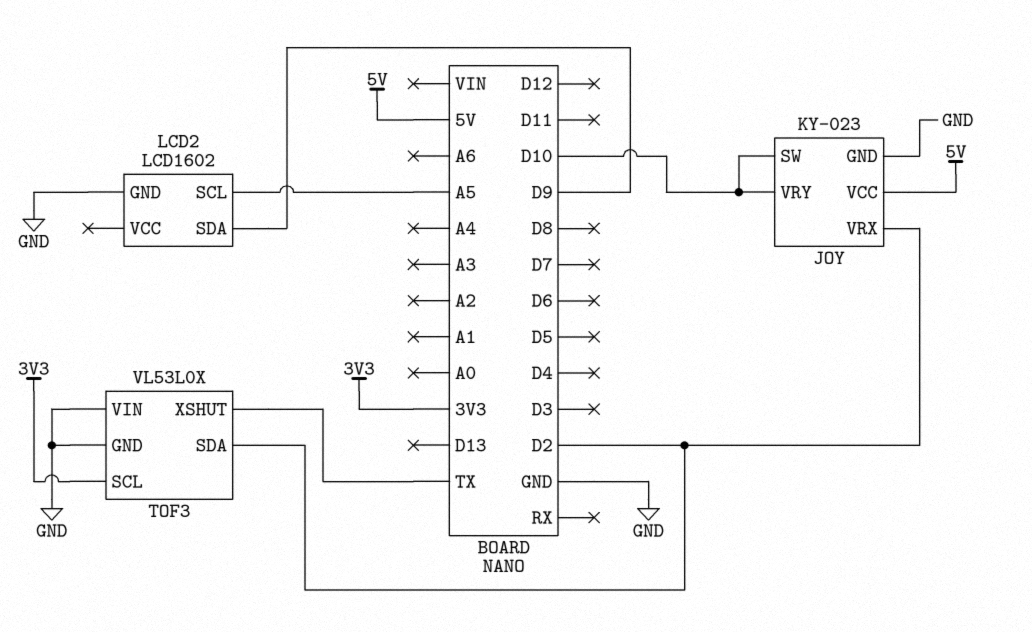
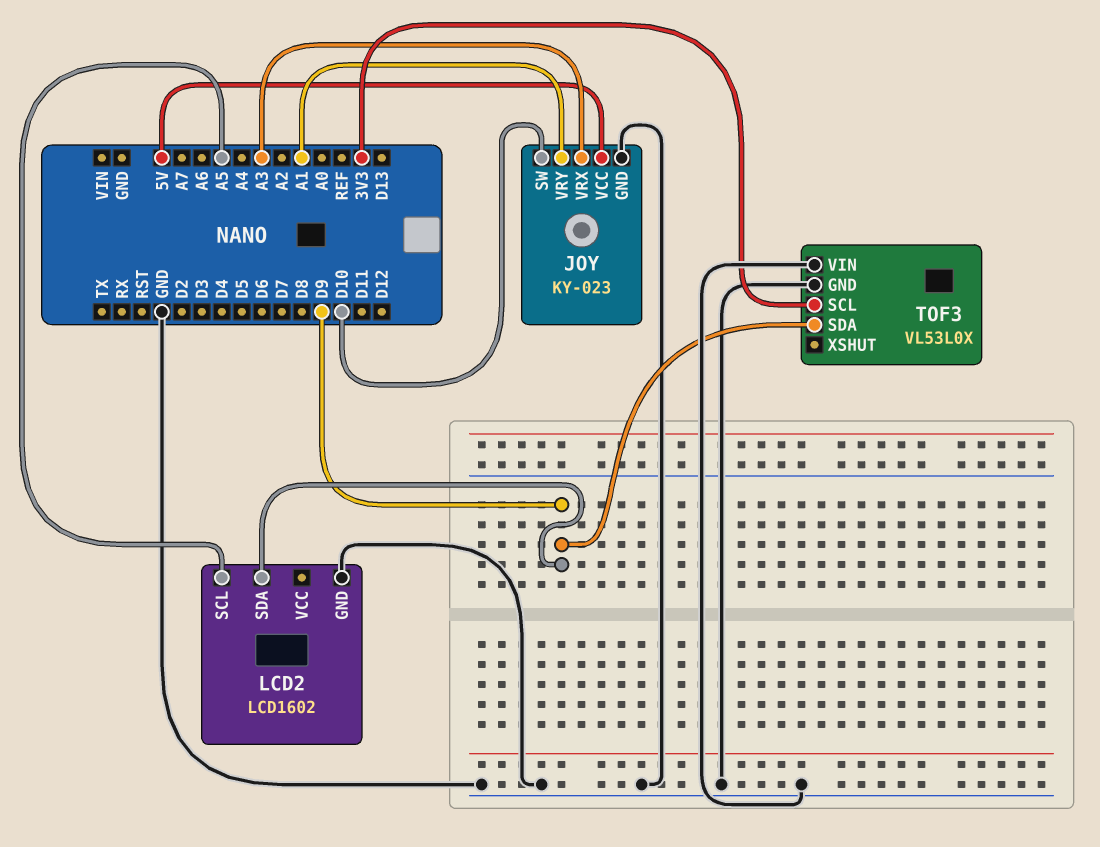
JOY pin VRX: D2 -> A3
JOY pin VRY: D10 -> A1
TOF3 pin SDA: D2 -> D9
TOF3 pin XSHUT: TX -> none

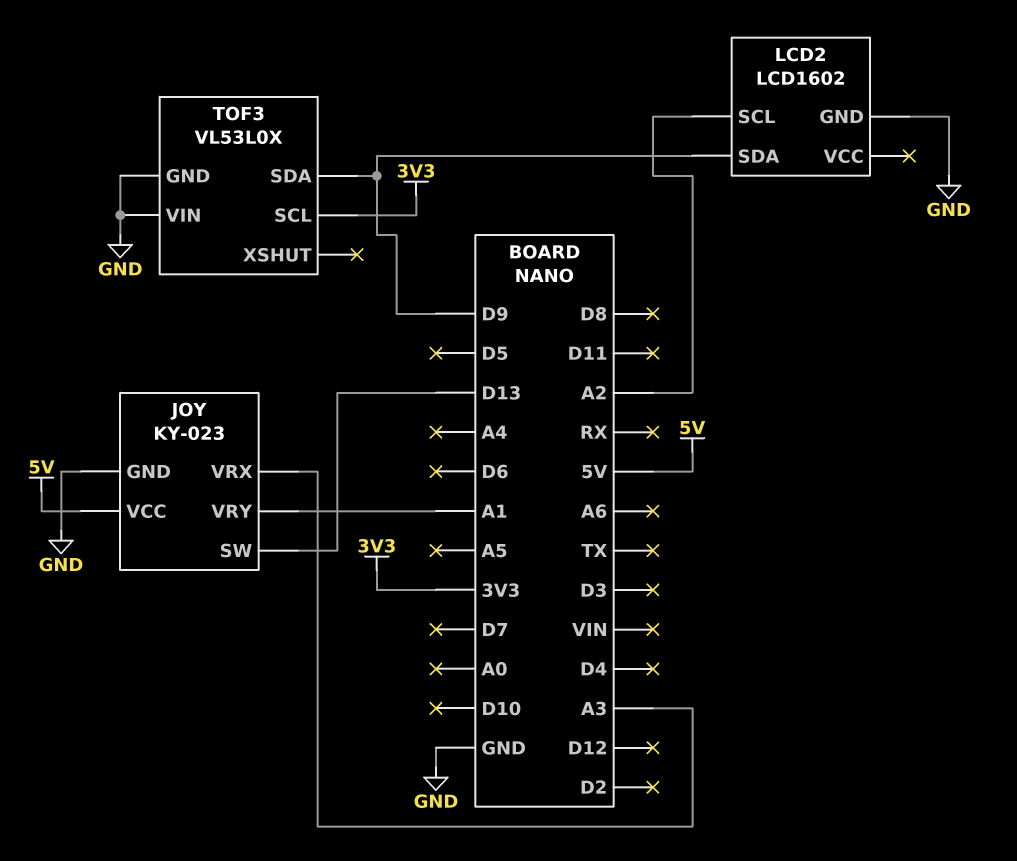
JOY pin SW: D10 -> D13
LCD2 pin SCL: A5 -> A2

